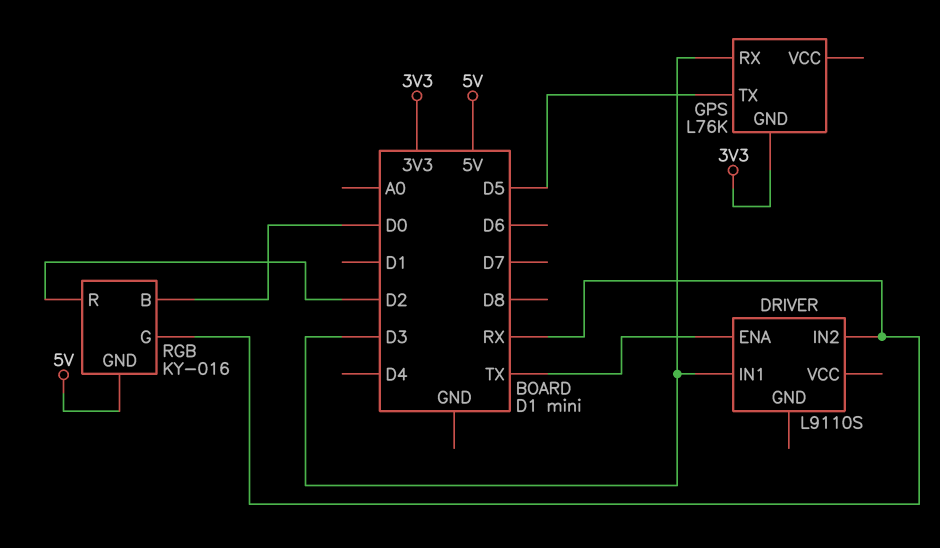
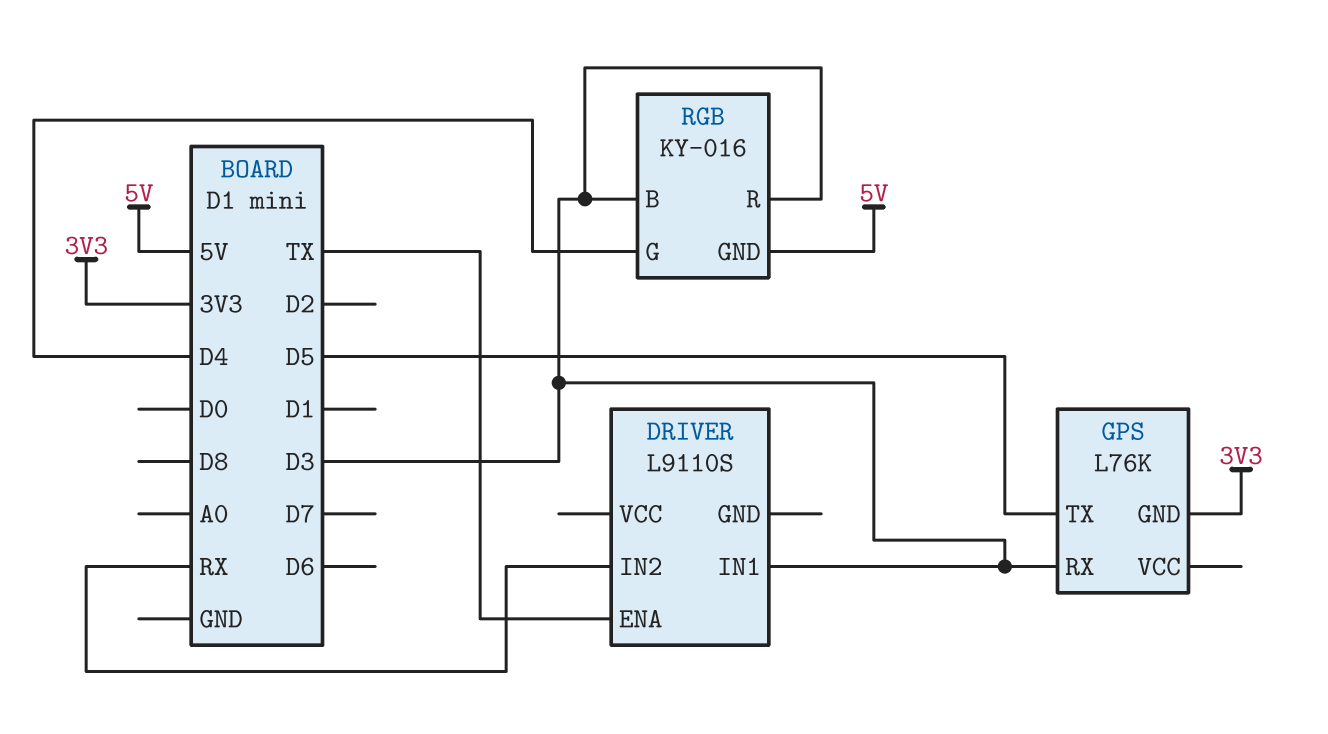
RGB pin B: D0 -> D3
RGB pin G: RX -> D4
RGB pin R: D2 -> D3

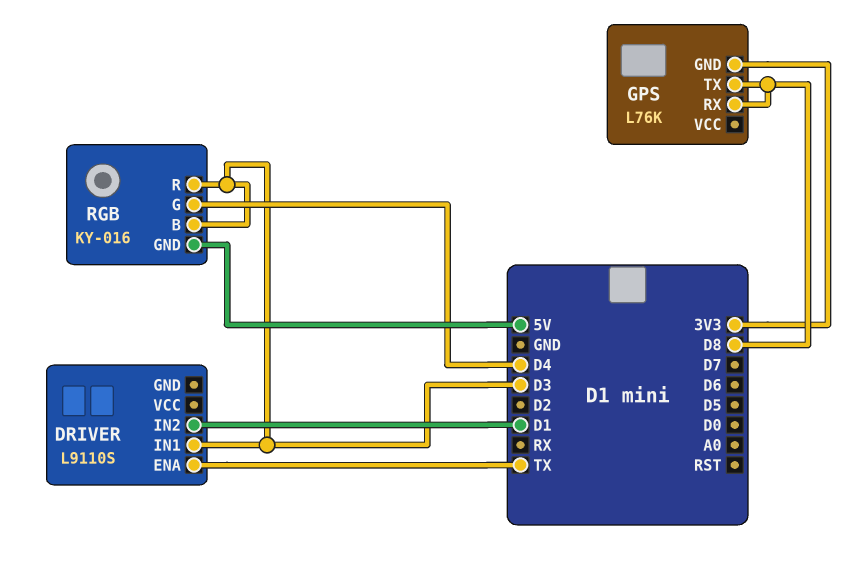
DRIVER pin IN2: RX -> D1
GPS pin RX: D3 -> D8
GPS pin TX: D5 -> D8

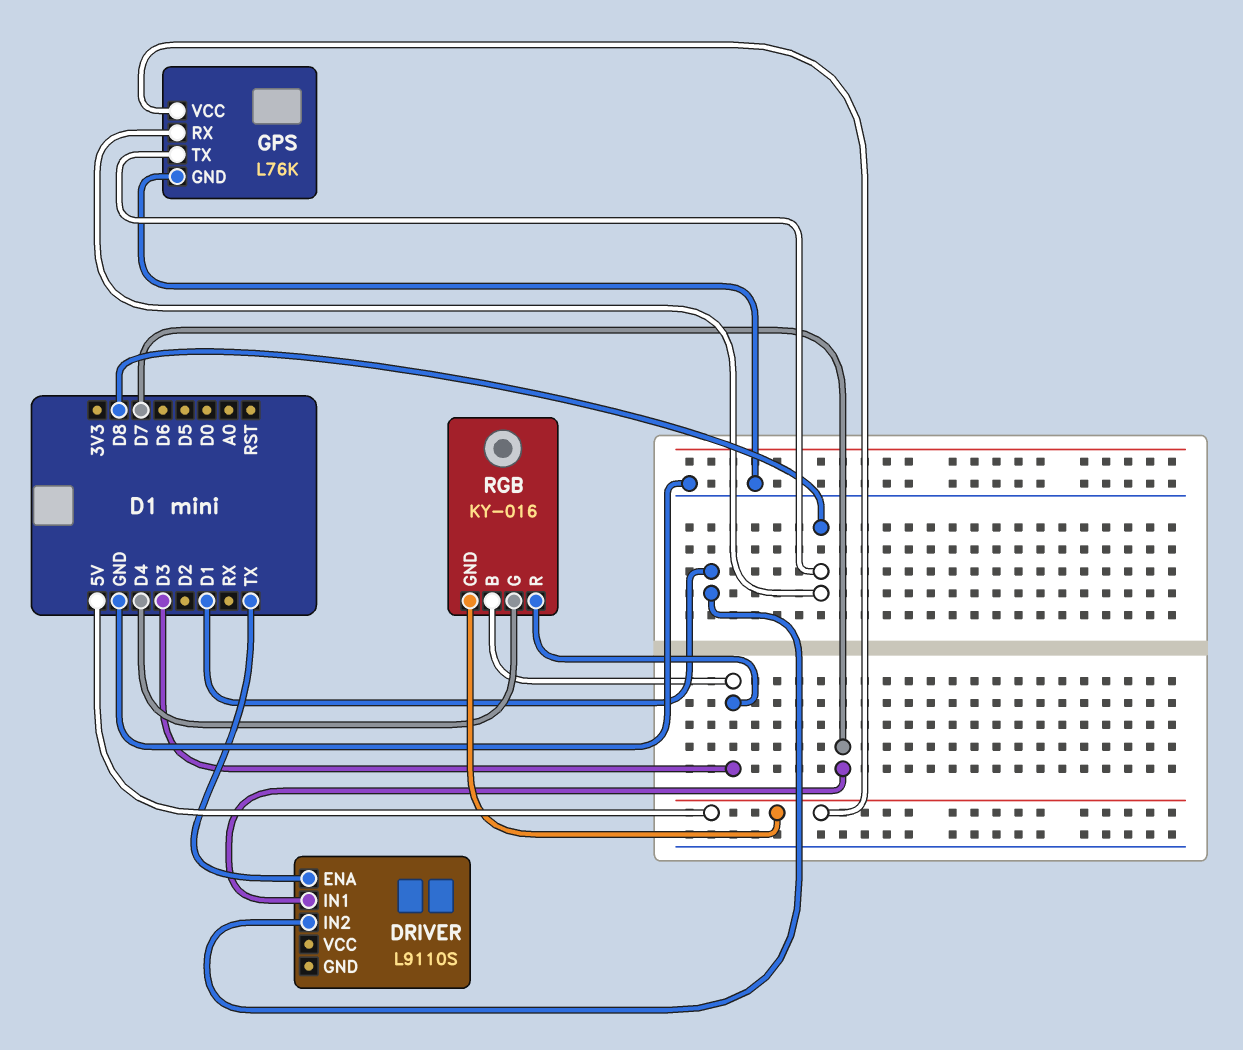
DRIVER pin IN1: D3 -> D7
GPS pin GND: 3V3 -> GND
GPS pin VCC: none -> 5V

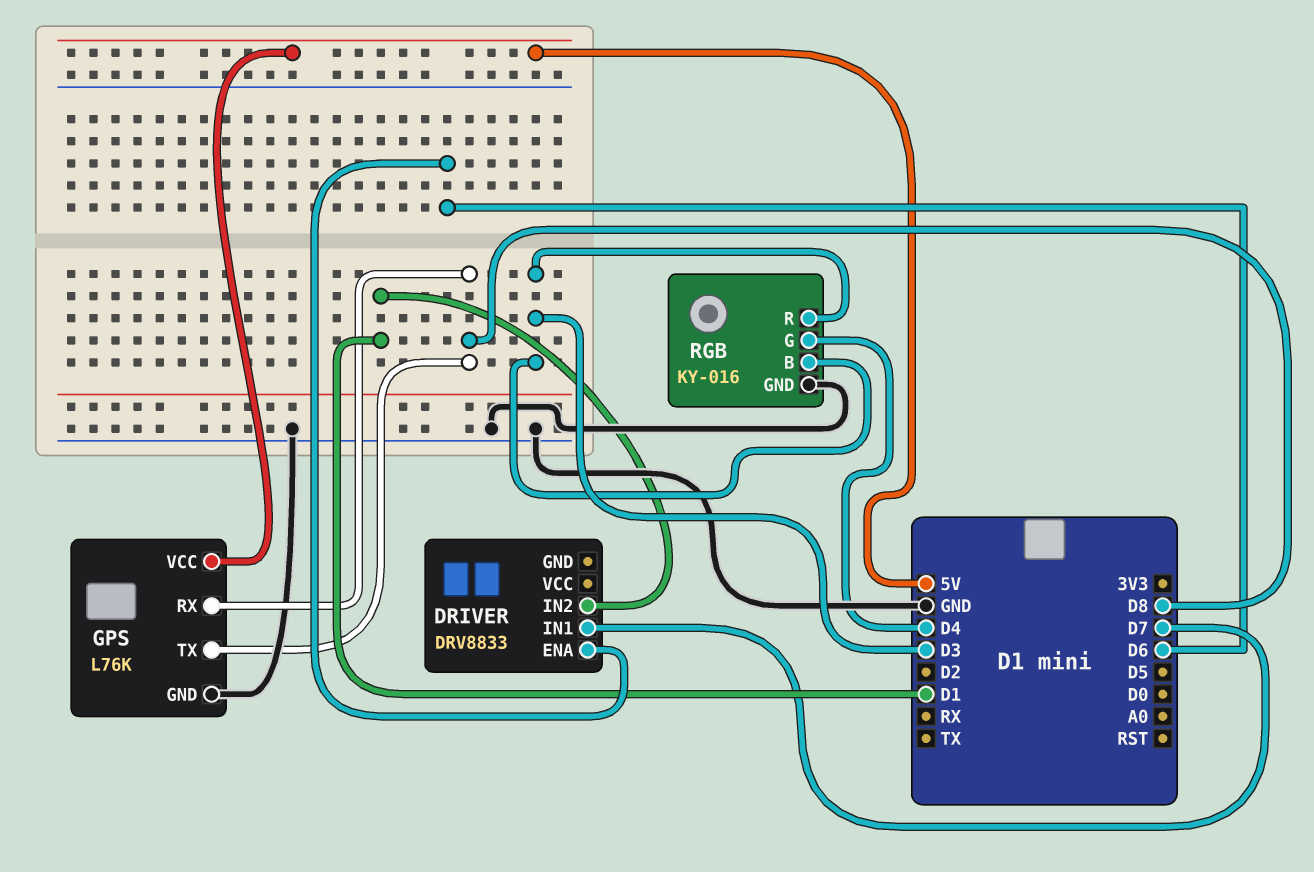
DRIVER: L9110S -> DRV8833
DRIVER pin ENA: TX -> D6
RGB pin GND: 5V -> GND

